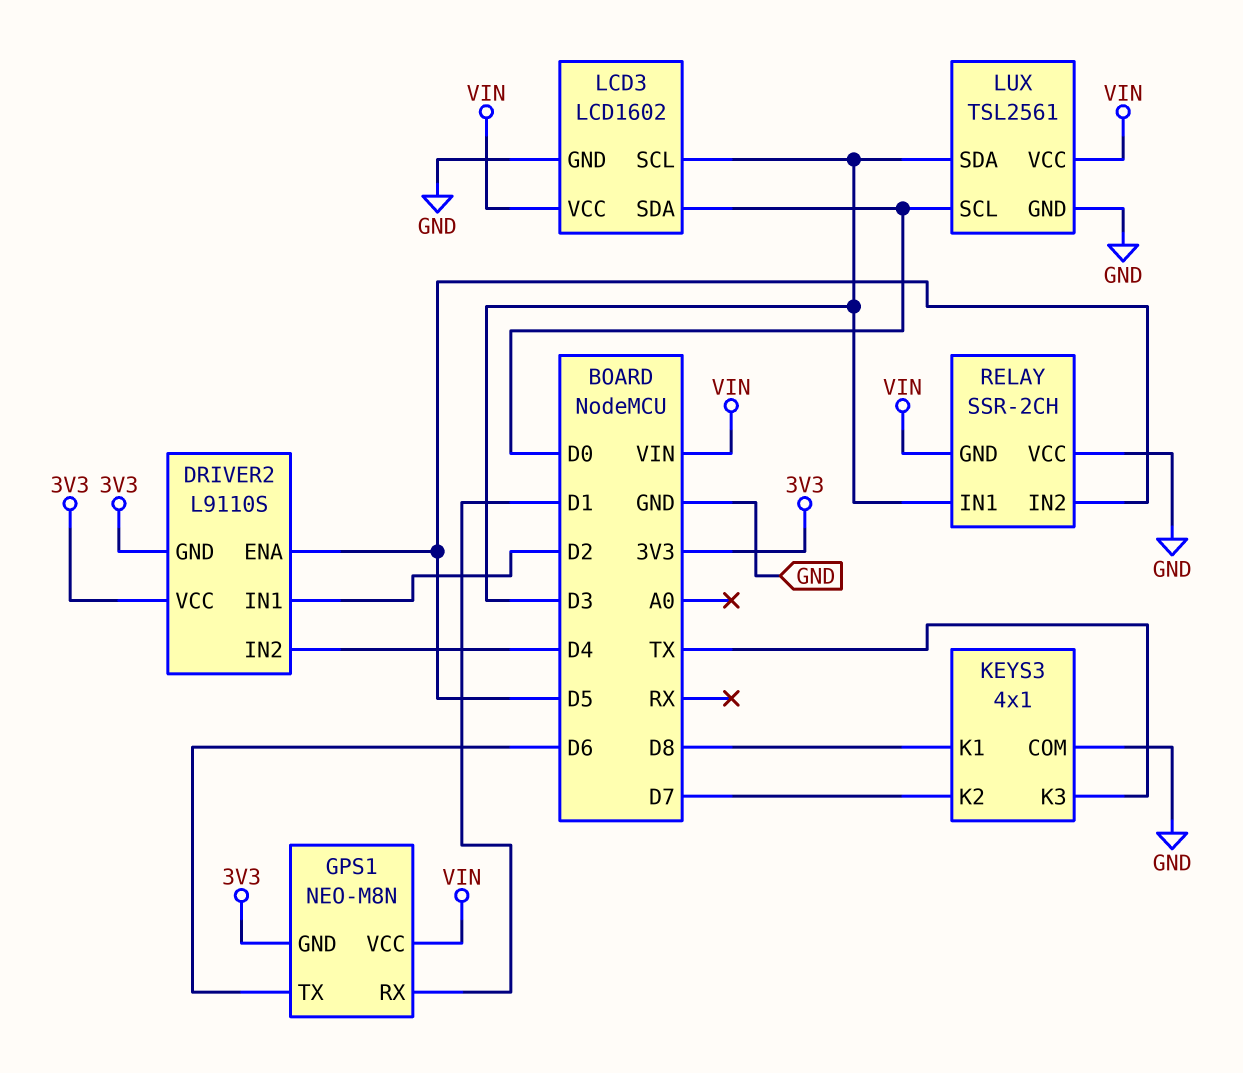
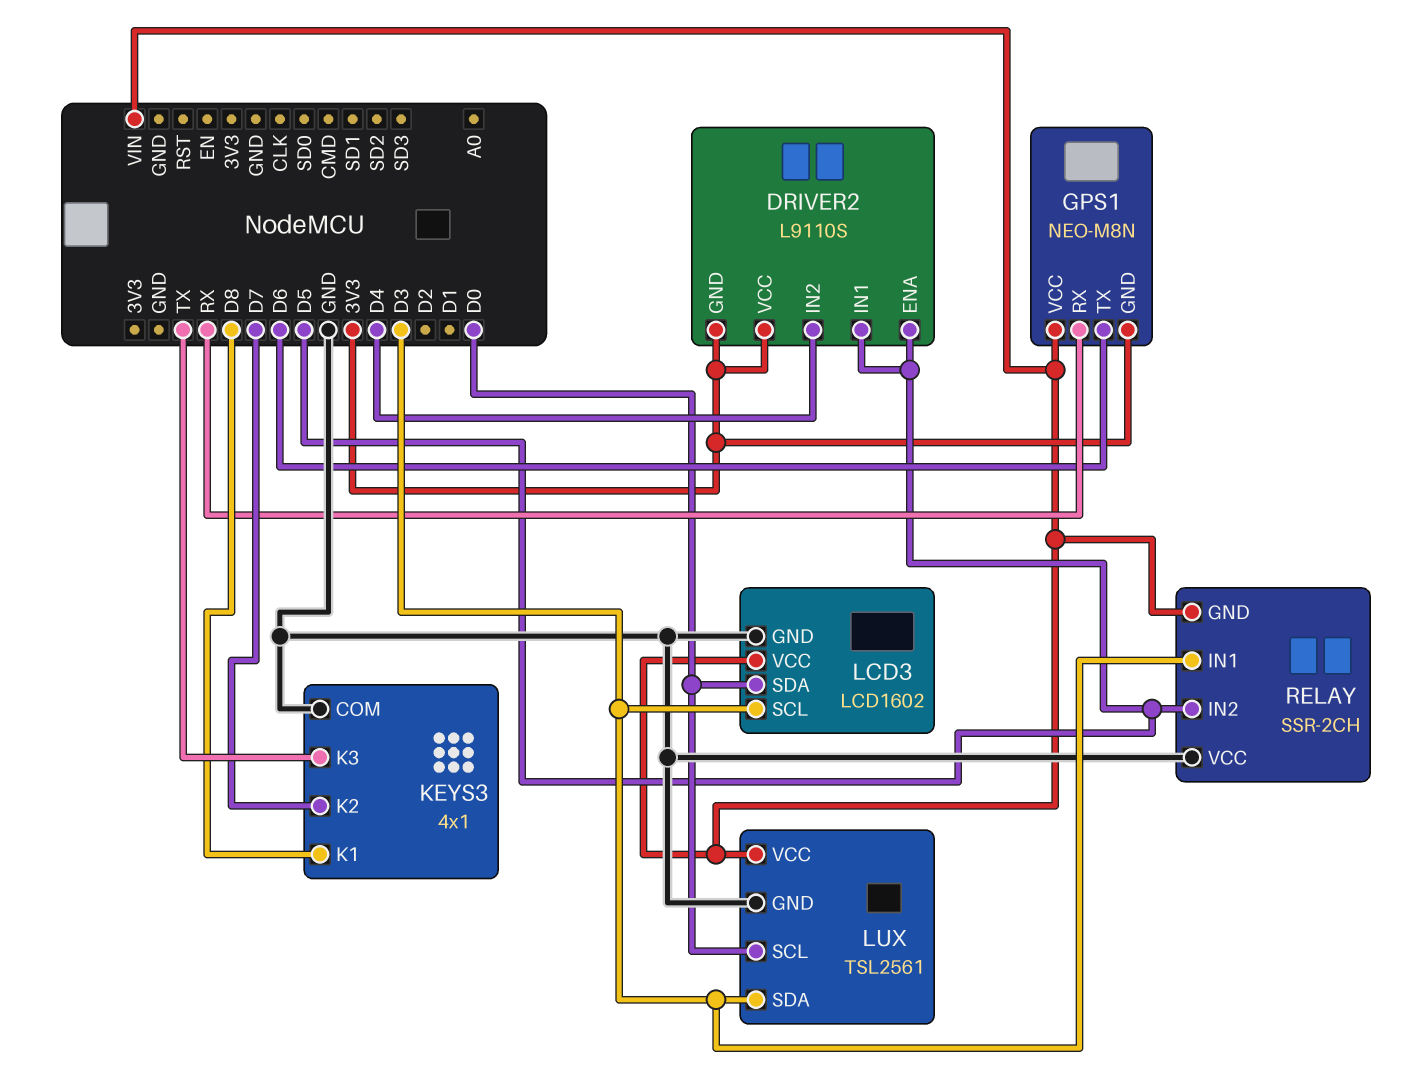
DRIVER2 pin IN1: D2 -> D5
GPS1 pin RX: D1 -> RX

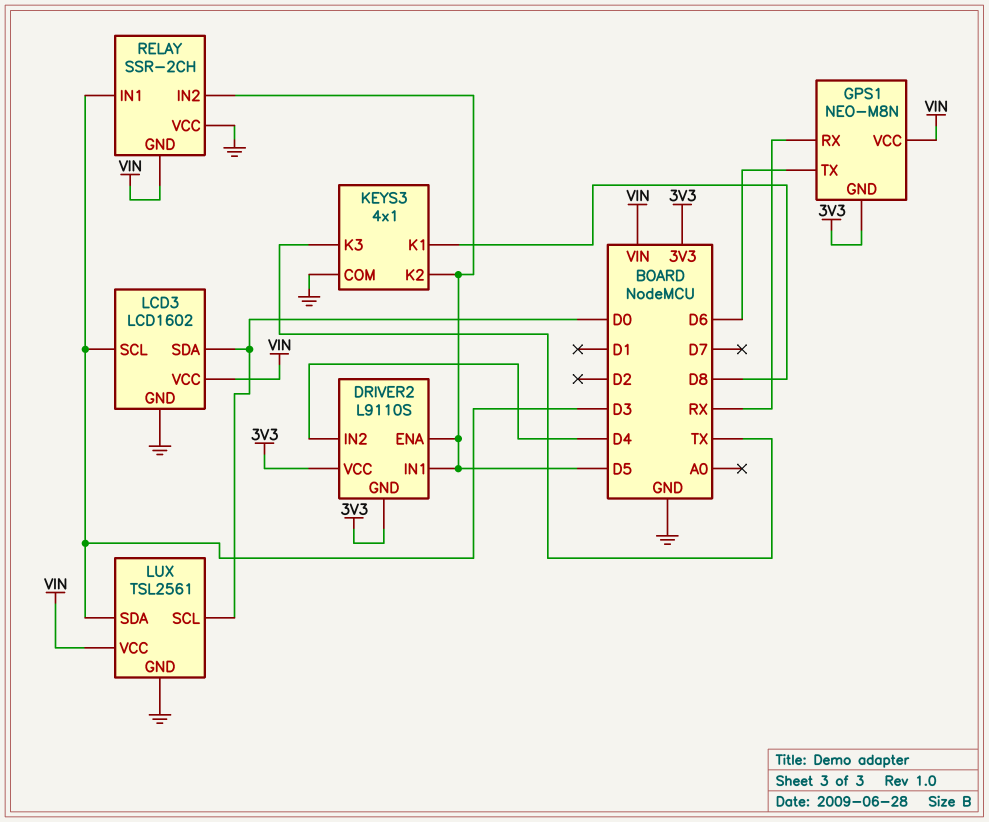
KEYS3 pin K2: D7 -> D5

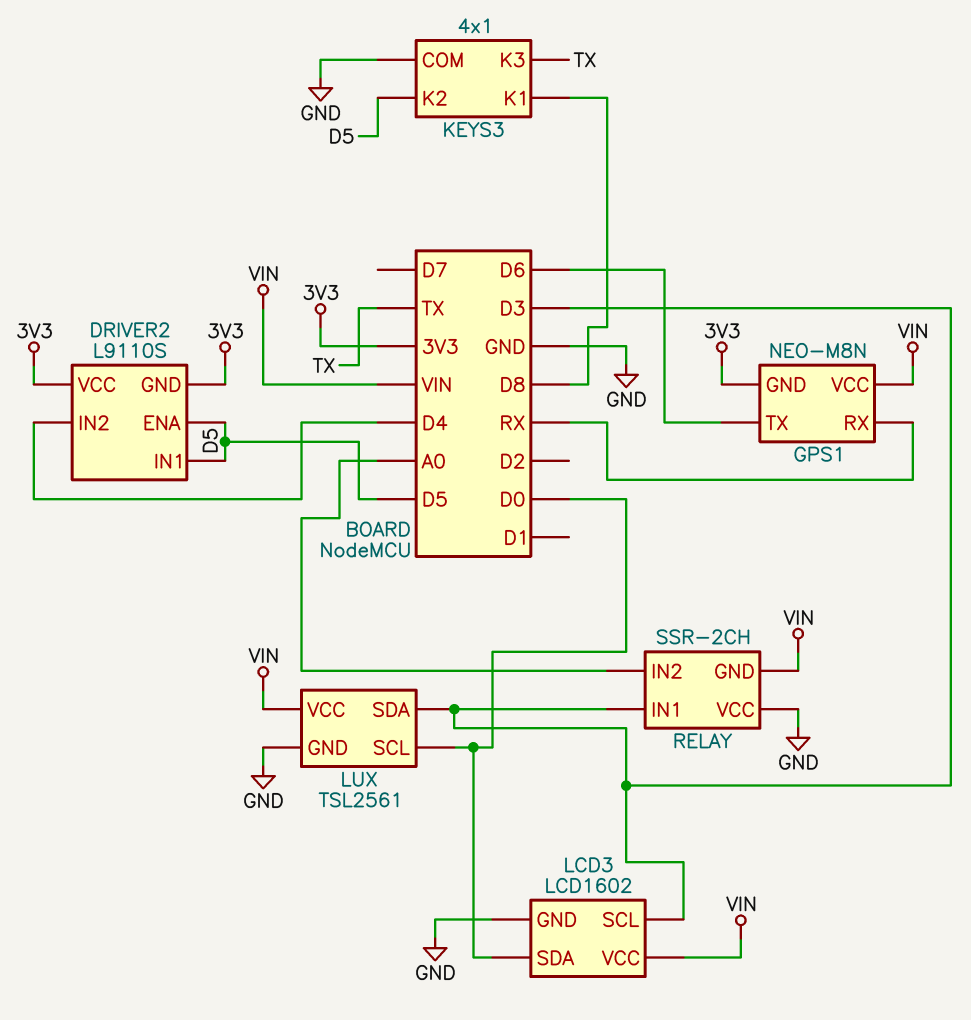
RELAY pin IN2: D5 -> A0

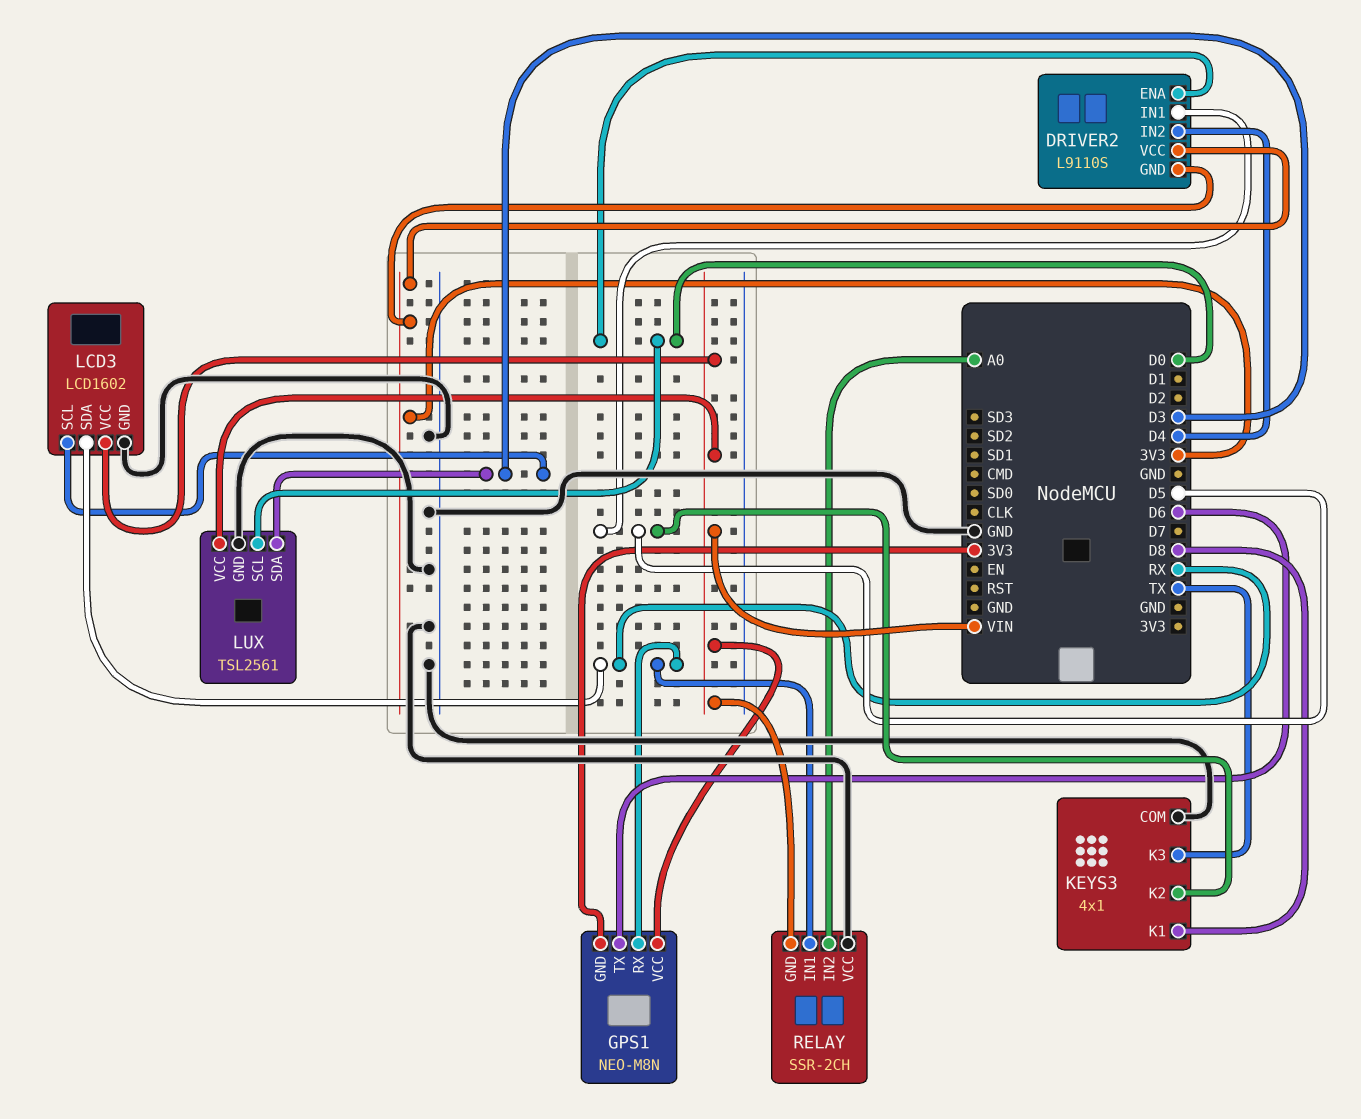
DRIVER2 pin ENA: D5 -> D0
LCD3 pin SDA: D0 -> RX
RELAY pin IN1: D3 -> RX

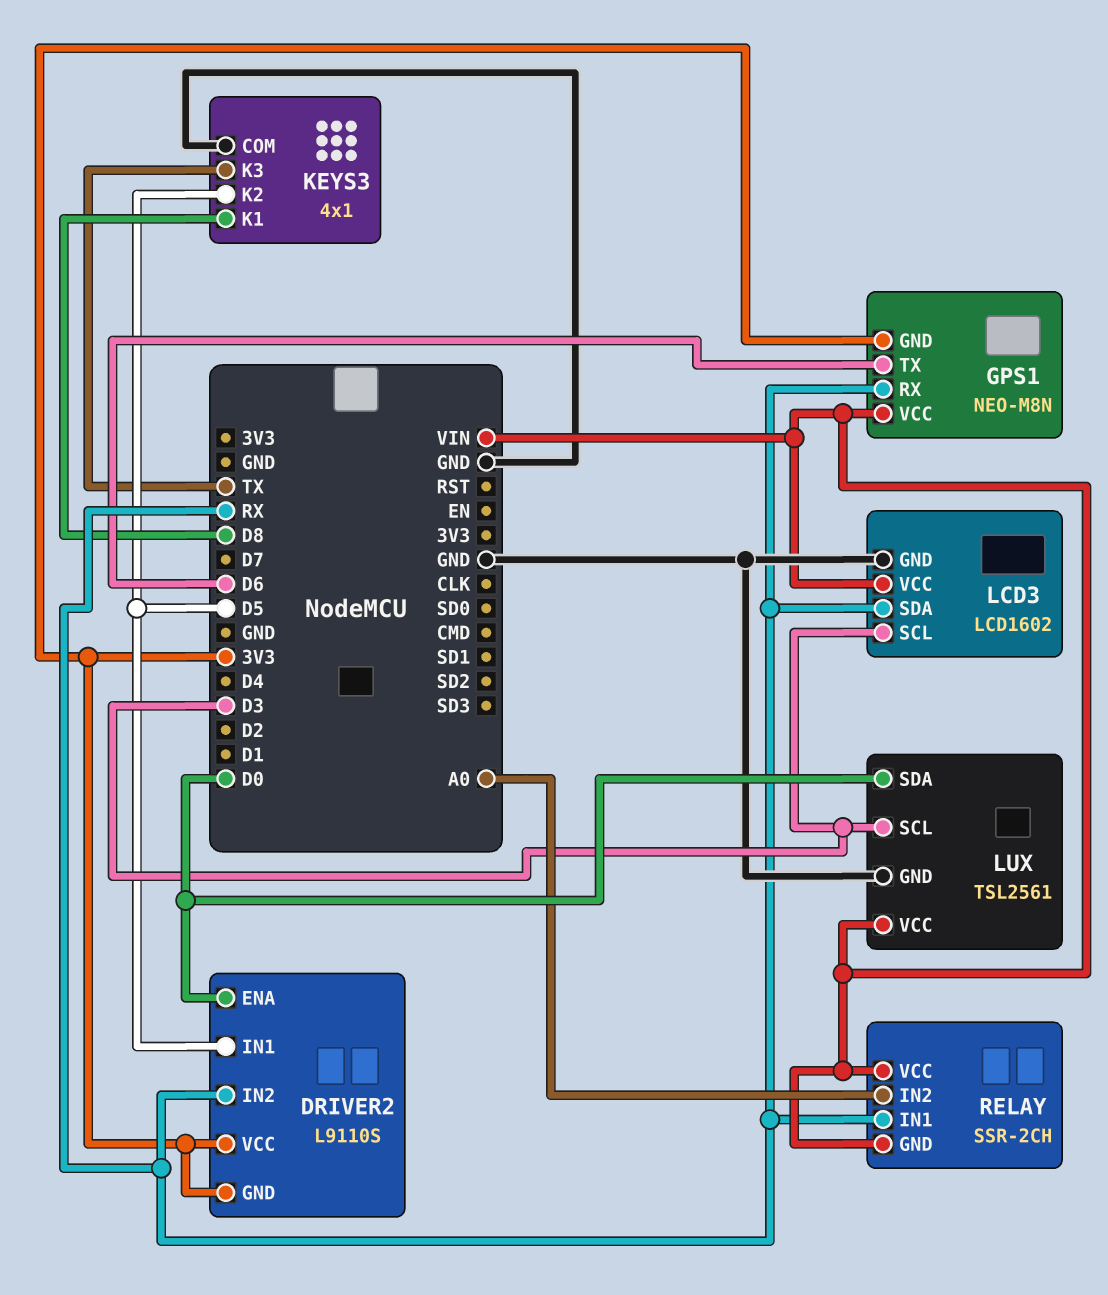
DRIVER2 pin IN2: D4 -> RX
LUX pin SCL: D0 -> D3
LUX pin SDA: D3 -> D0
RELAY pin VCC: GND -> VIN

